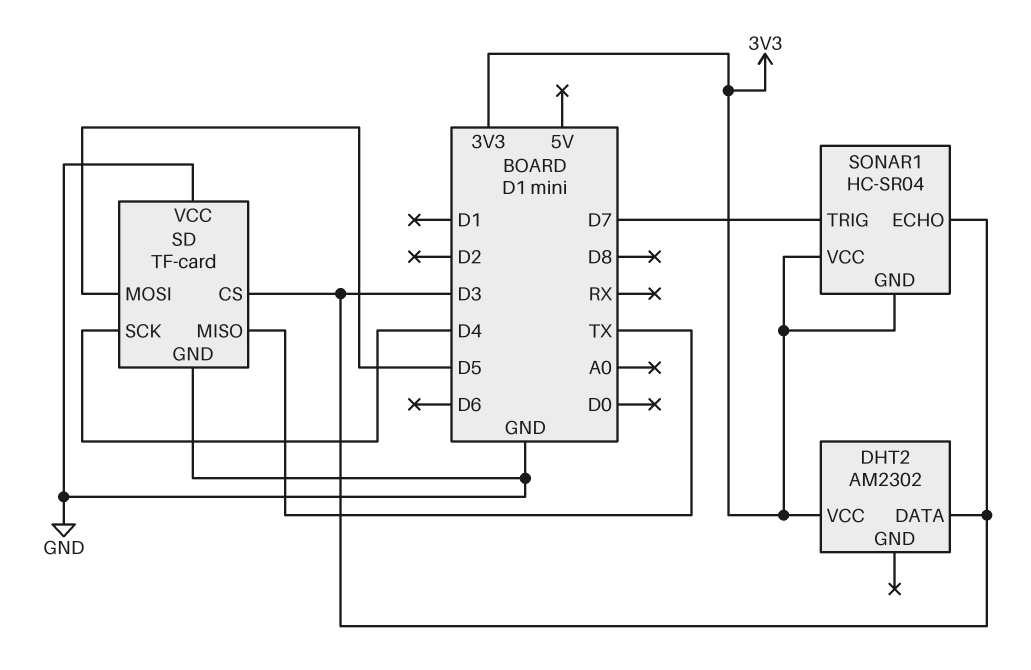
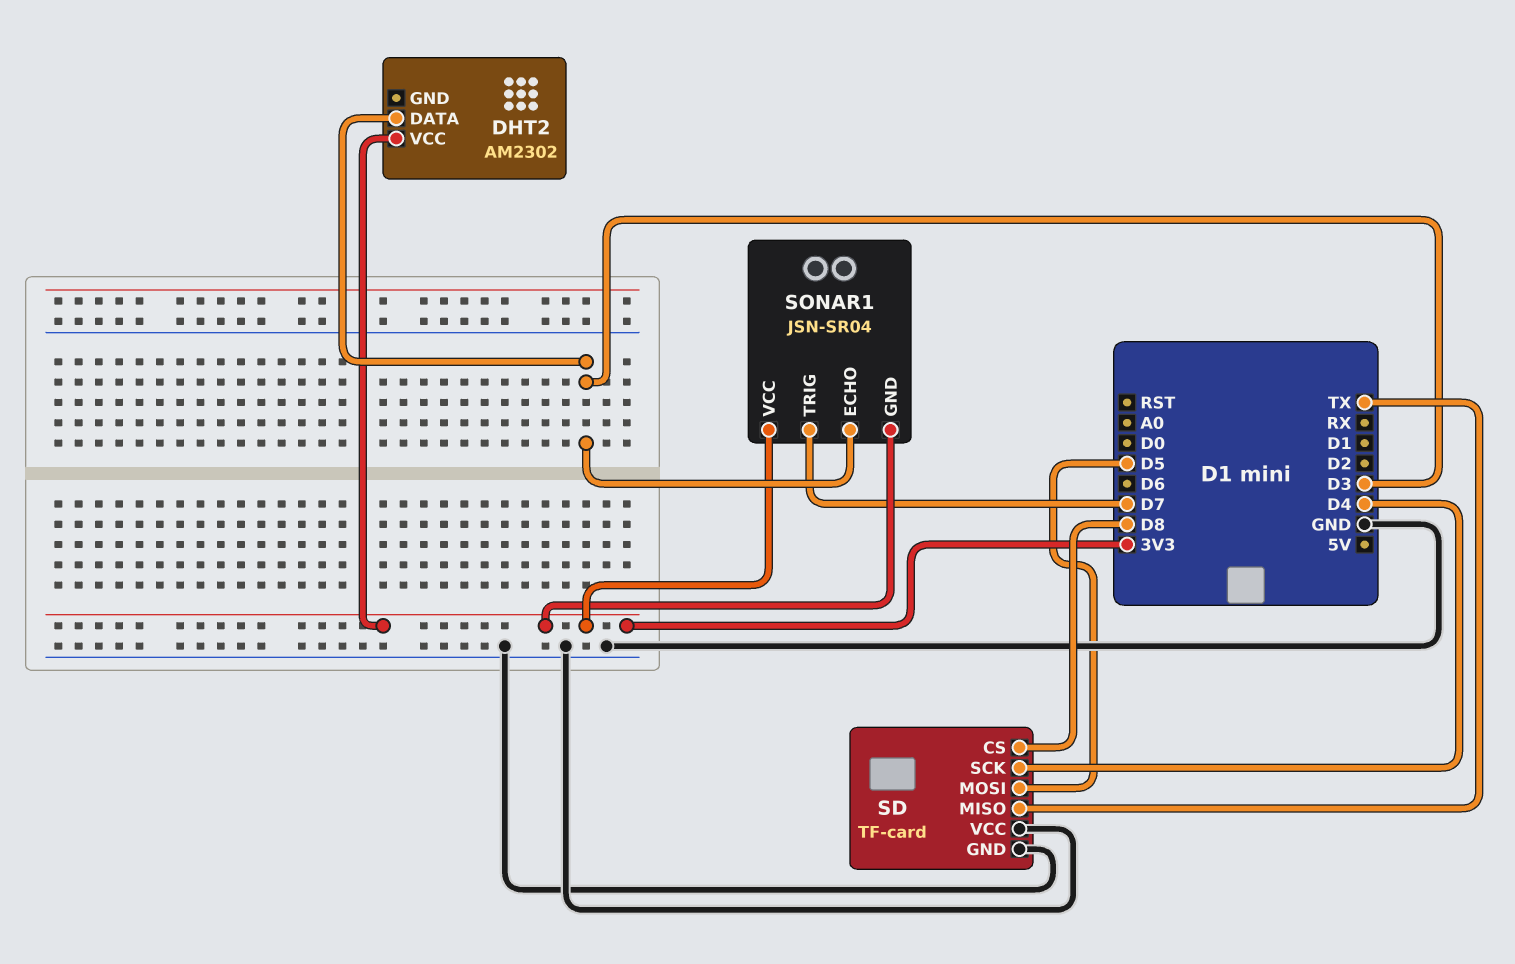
SD pin CS: D3 -> D8
SONAR1: HC-SR04 -> JSN-SR04

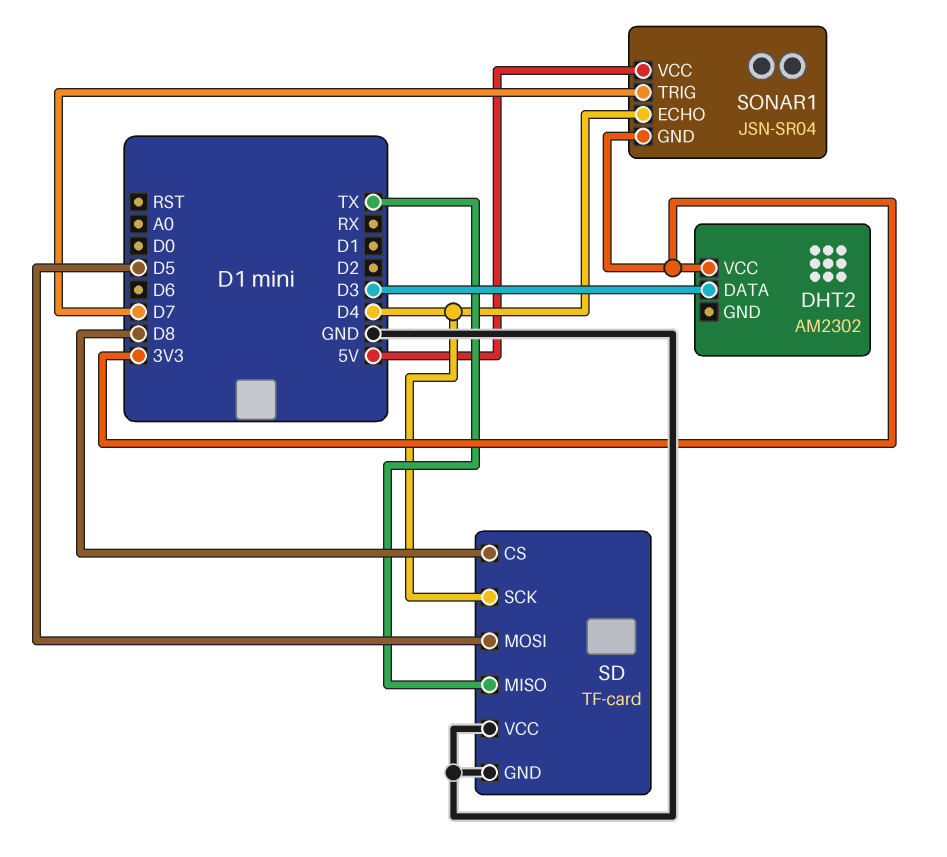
SONAR1 pin ECHO: D3 -> D4
SONAR1 pin VCC: 3V3 -> 5V

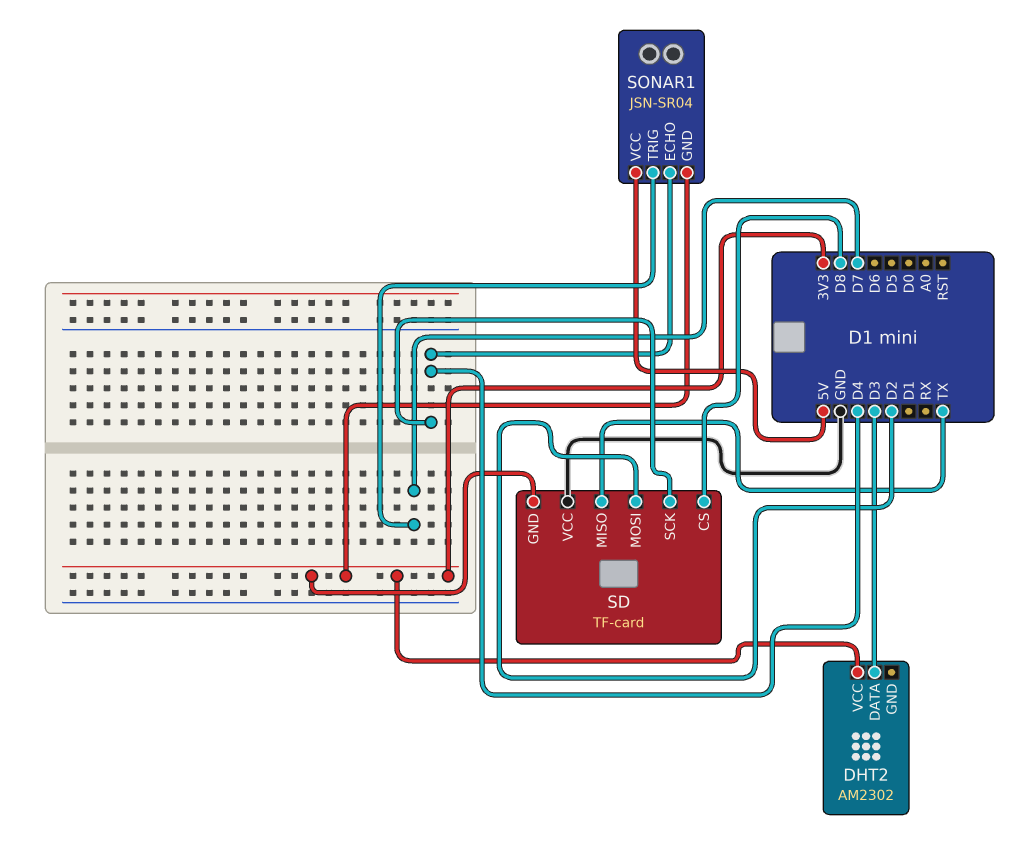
SD pin GND: GND -> 3V3
SD pin MOSI: D5 -> D2

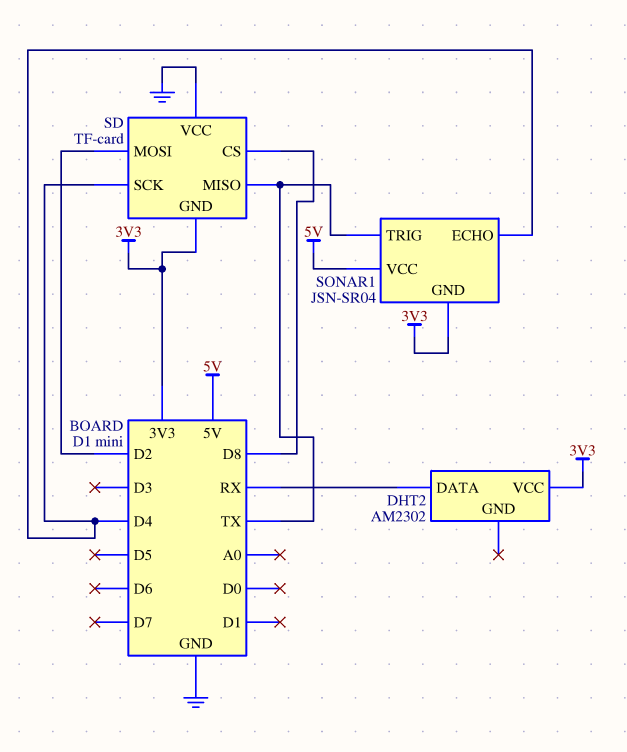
DHT2 pin DATA: D3 -> RX
SONAR1 pin TRIG: D7 -> TX

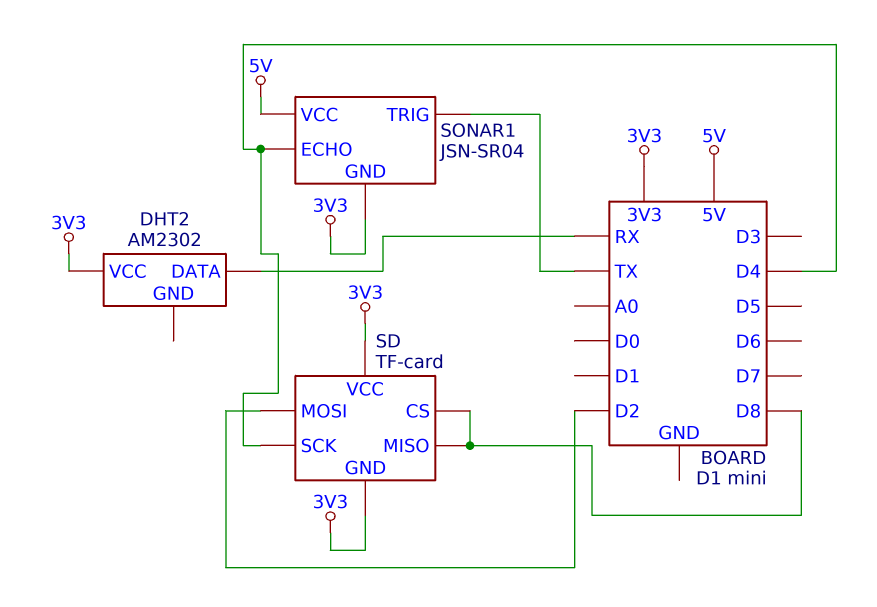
SD pin MISO: TX -> D8
SD pin VCC: GND -> 3V3

